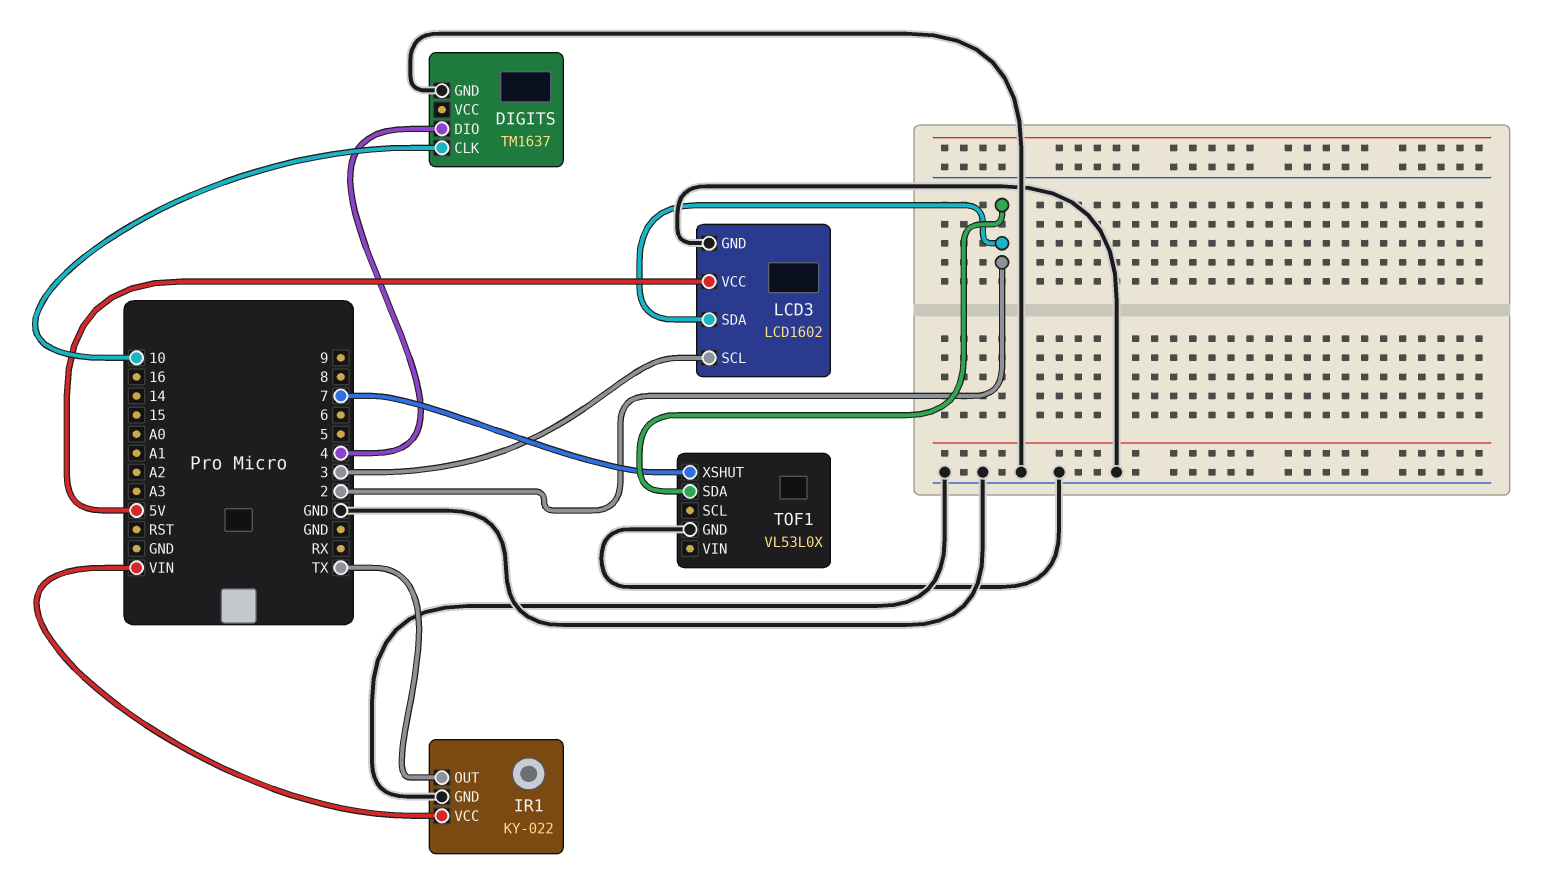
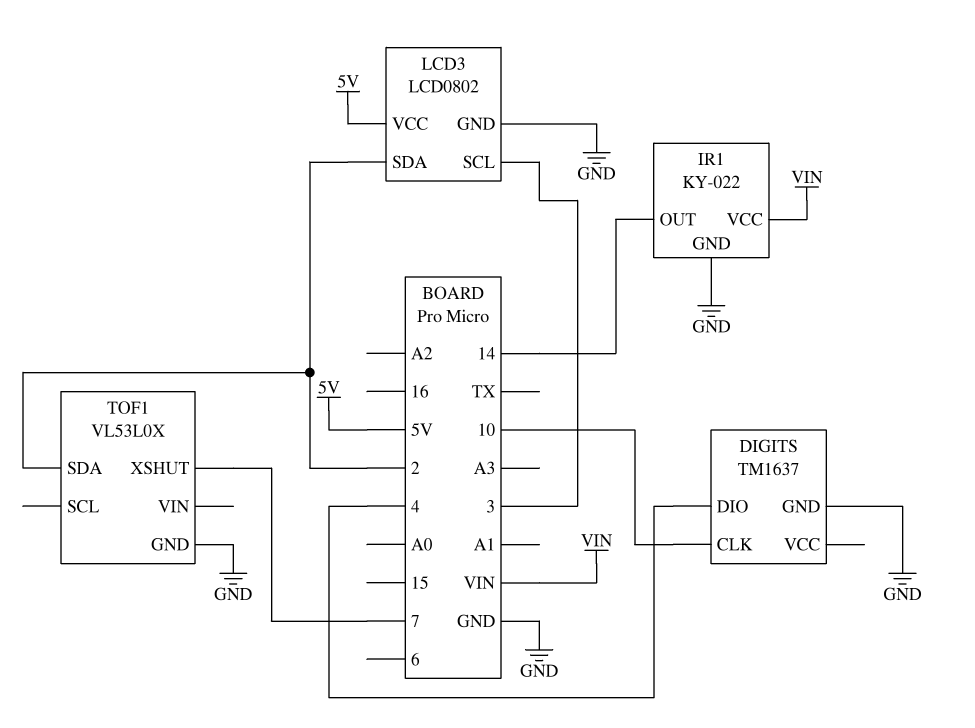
IR1 pin OUT: TX -> 14
LCD3: LCD1602 -> LCD0802

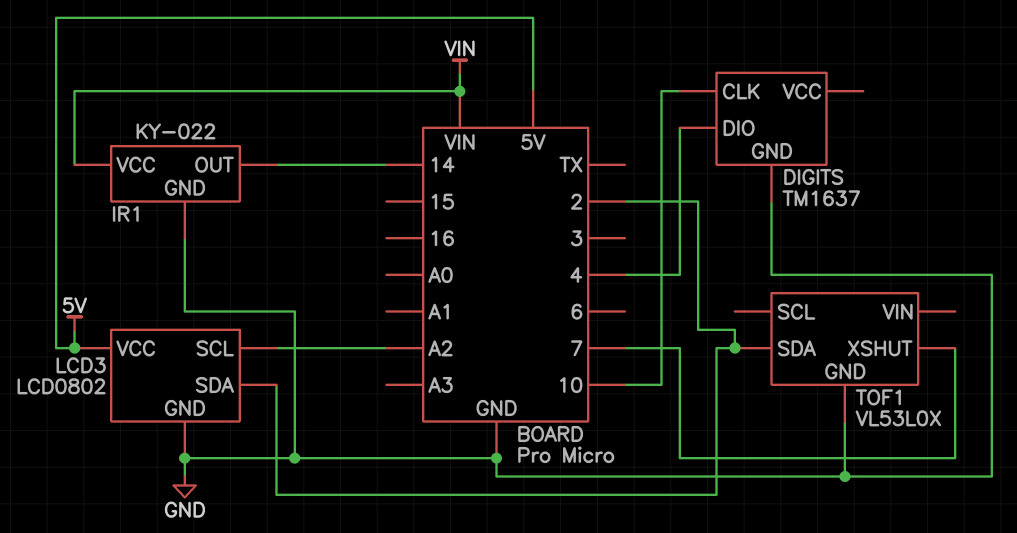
LCD3 pin SCL: 3 -> A2

